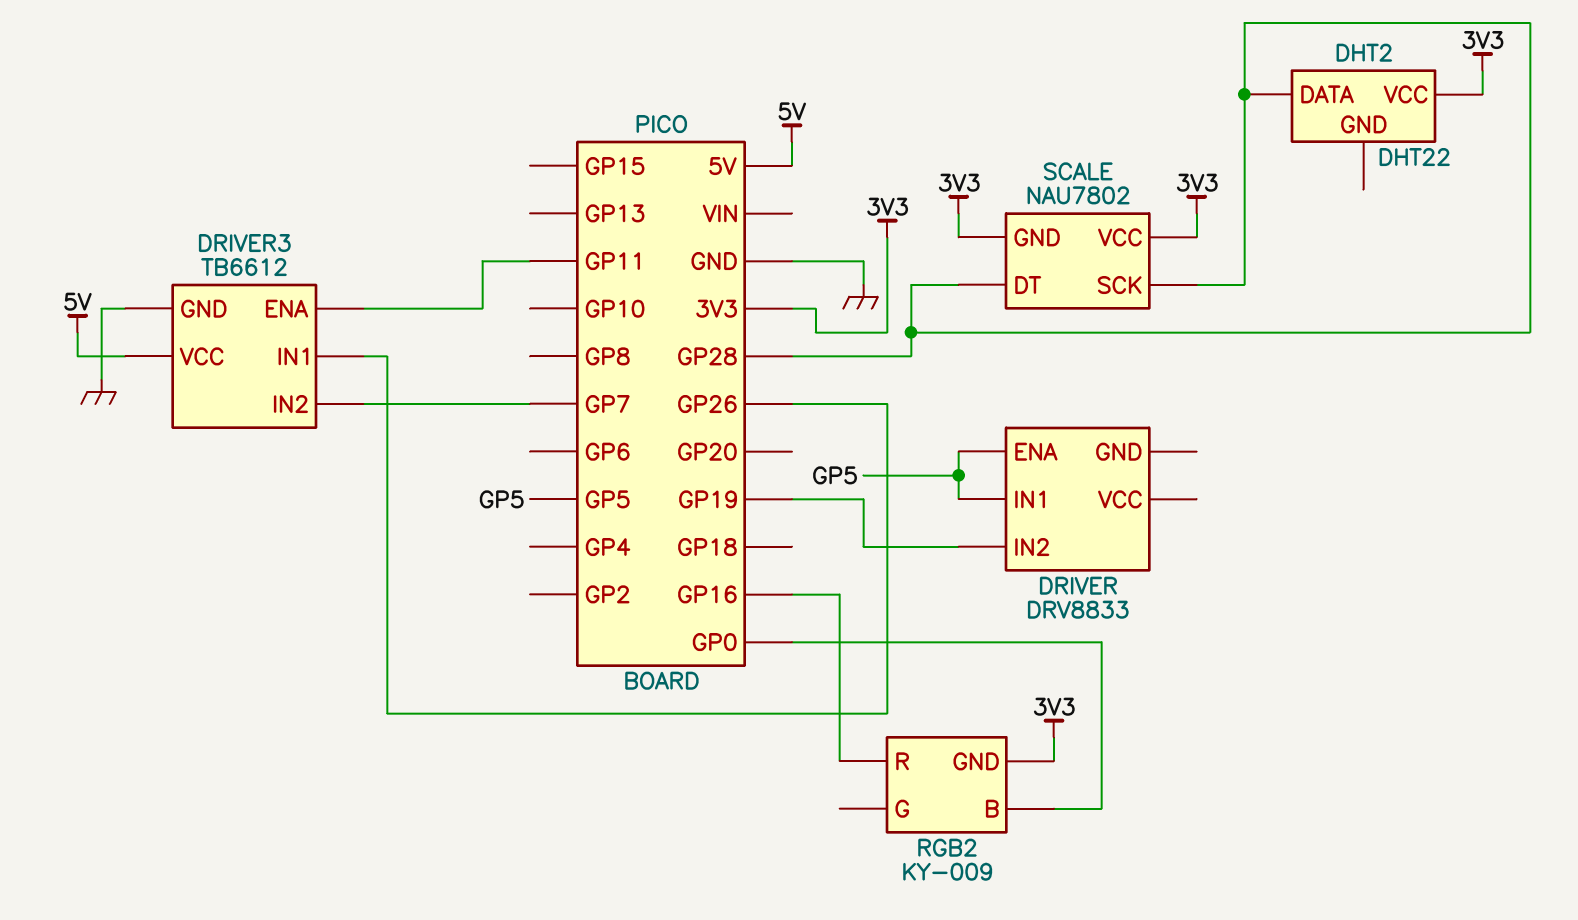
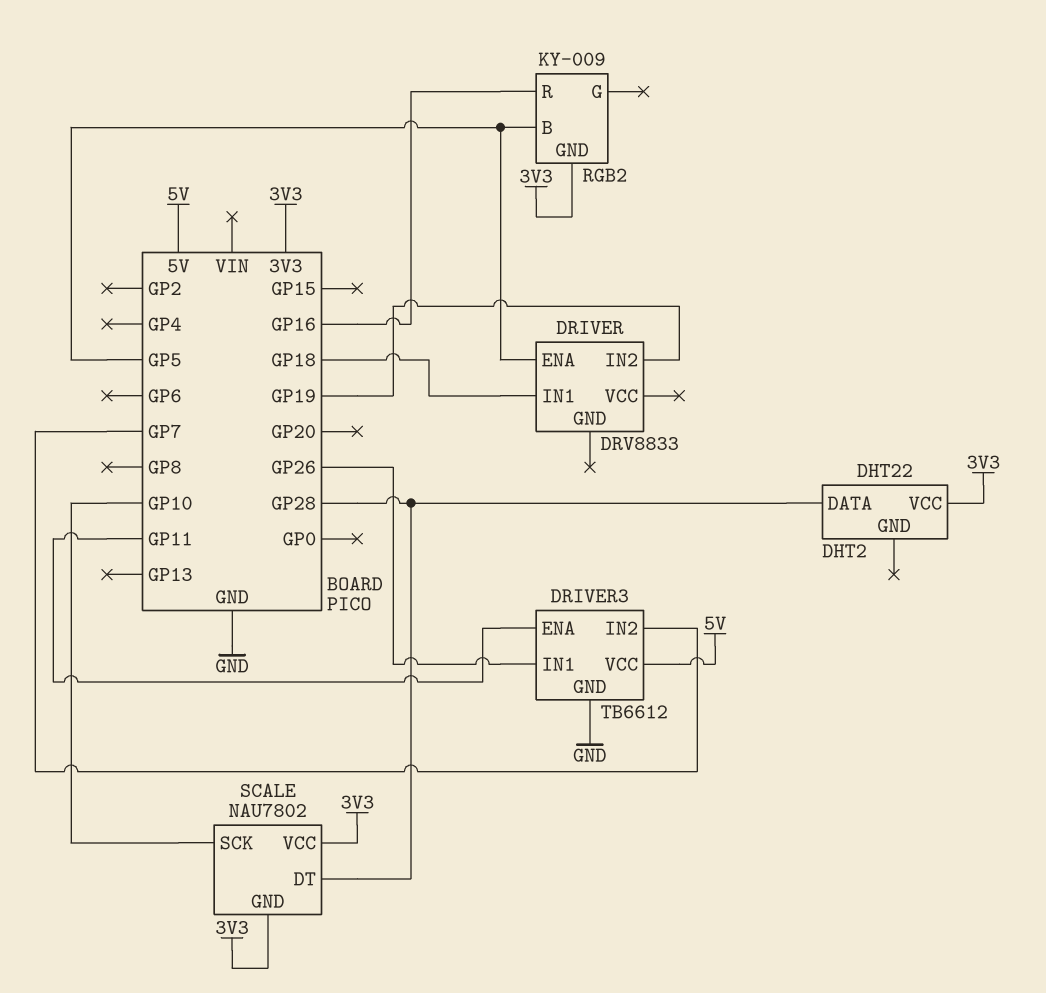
DRIVER pin IN1: GP5 -> GP18
RGB2 pin B: GP0 -> GP5
SCALE pin SCK: GP28 -> GP10

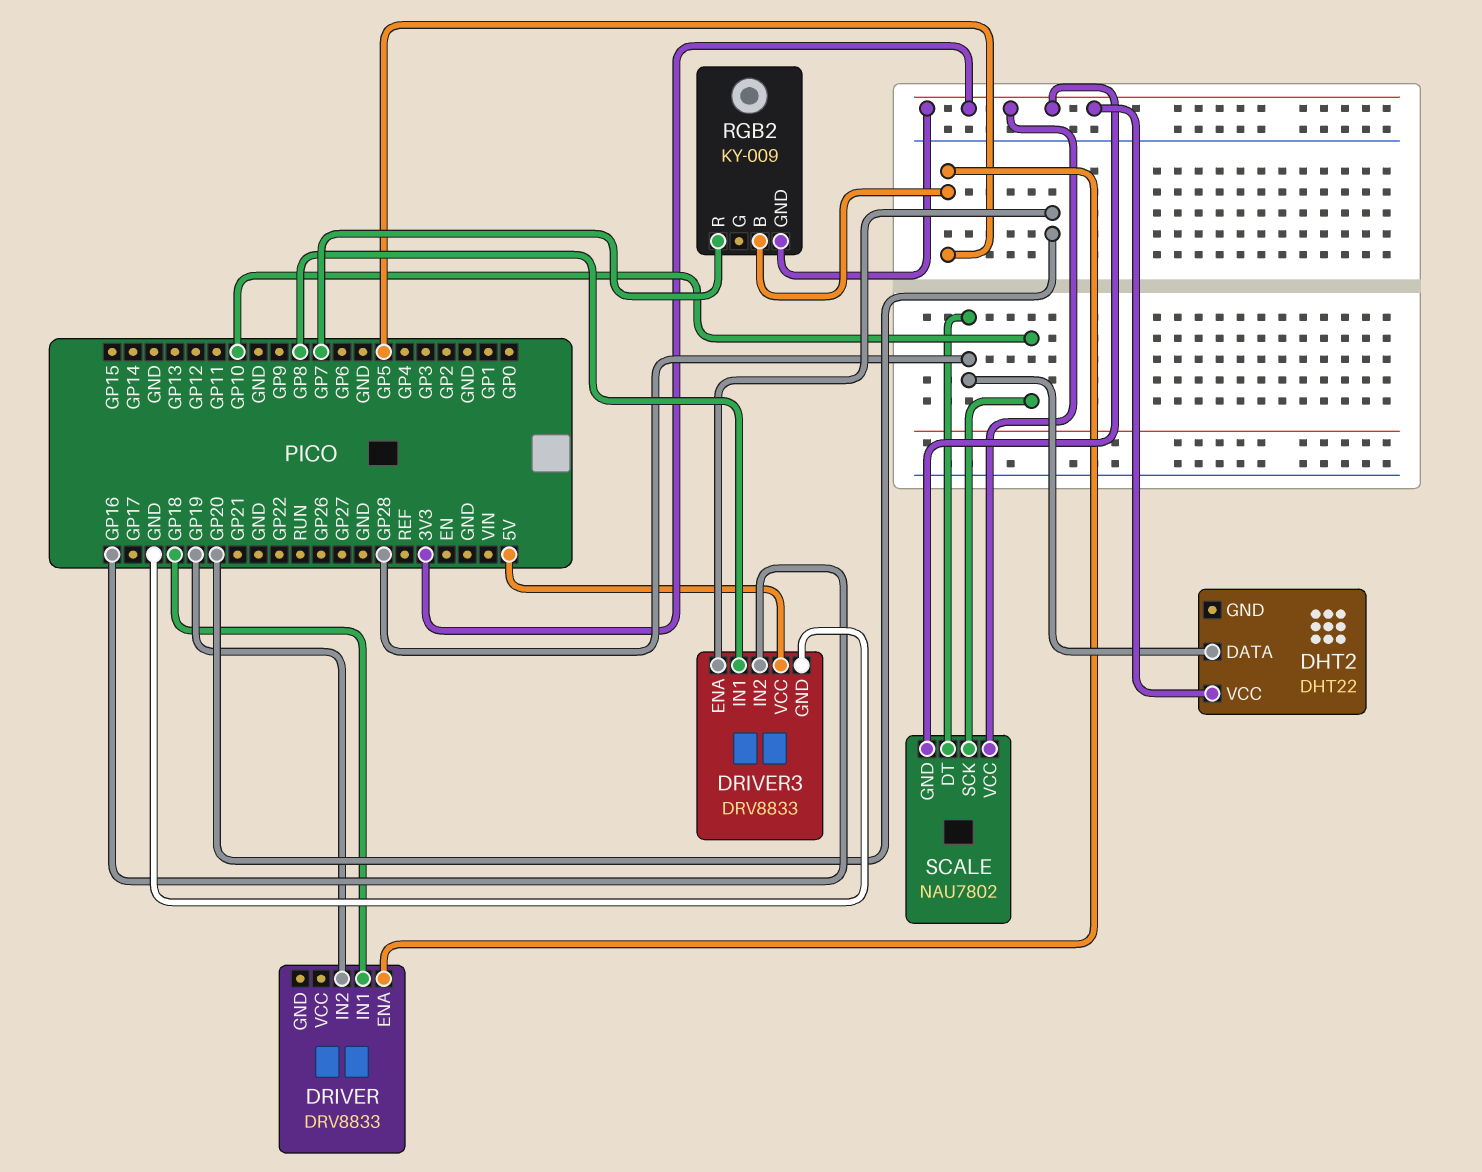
DRIVER3: TB6612 -> DRV8833
DRIVER3 pin ENA: GP11 -> GP20
DRIVER3 pin IN1: GP26 -> GP8
DRIVER3 pin IN2: GP7 -> GP16
RGB2 pin R: GP16 -> GP7

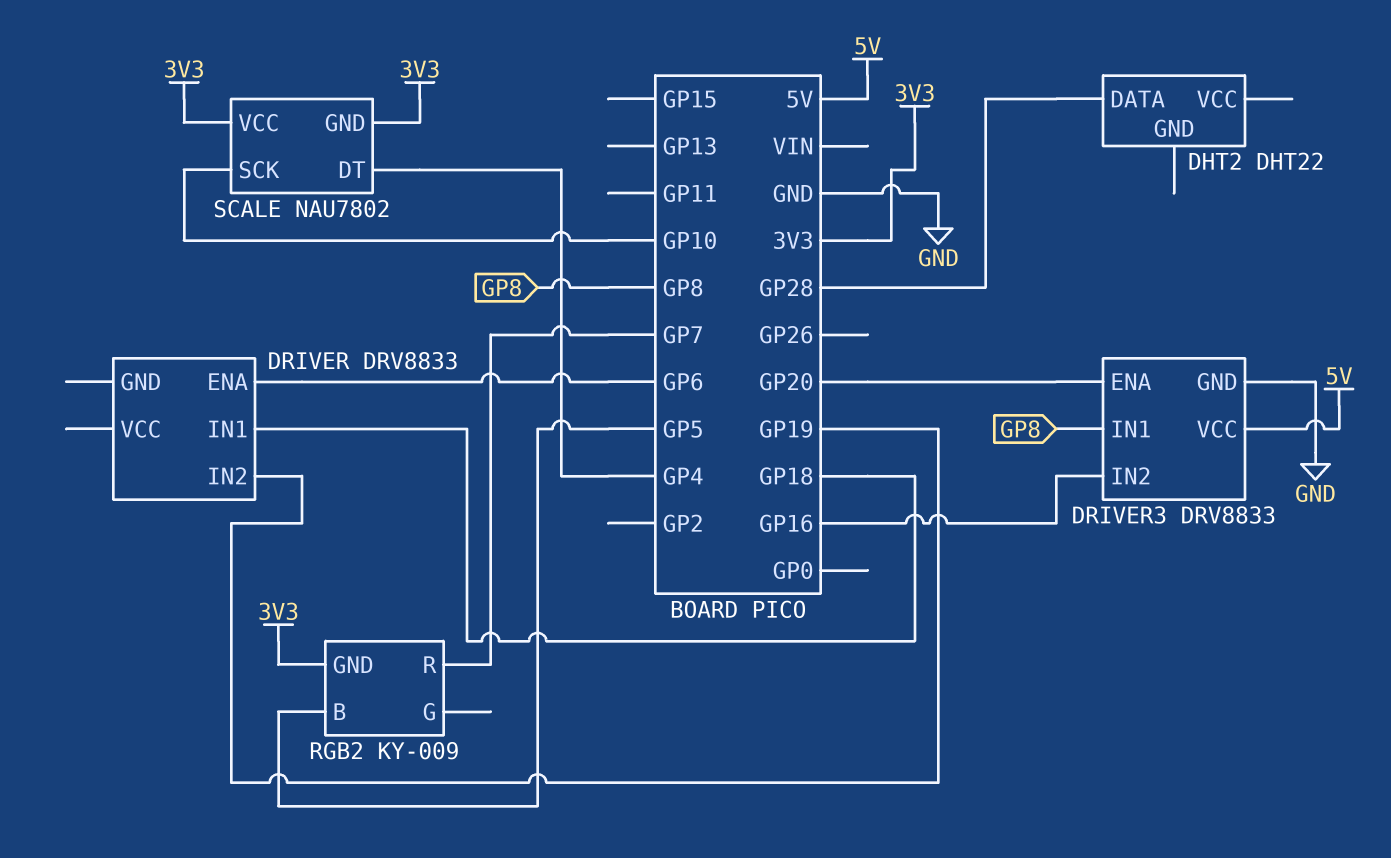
DHT2 pin VCC: 3V3 -> none
DRIVER pin ENA: GP5 -> GP6
SCALE pin DT: GP28 -> GP4

